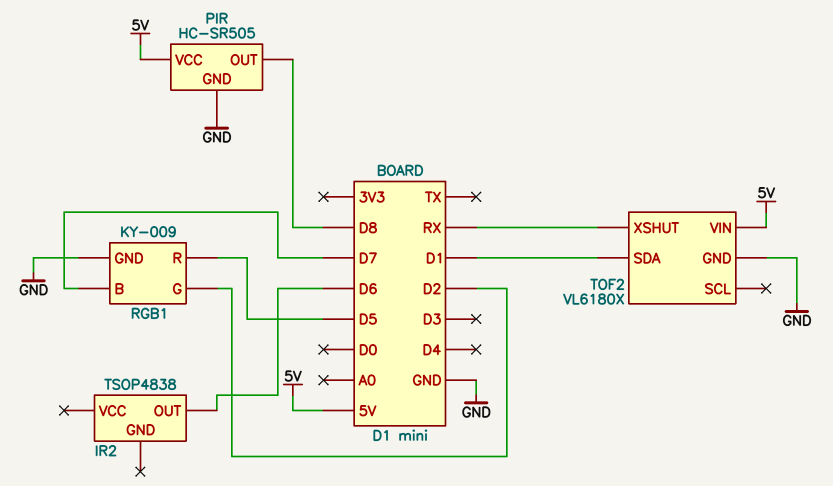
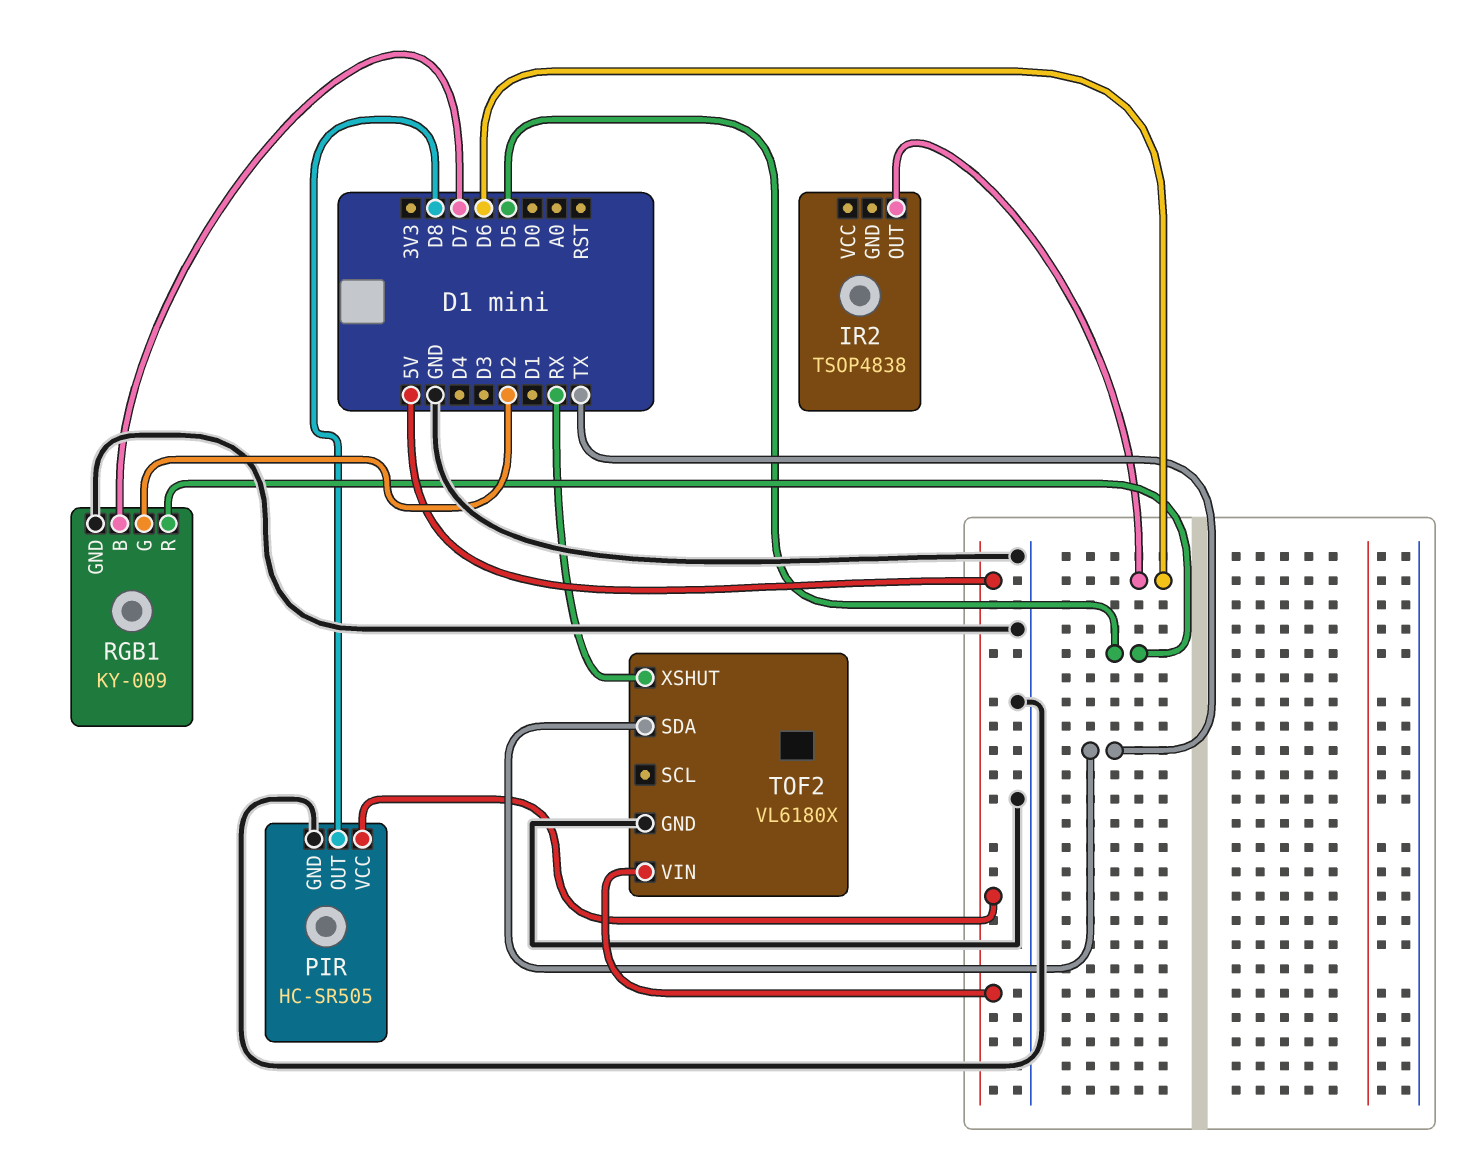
TOF2 pin SDA: D1 -> TX

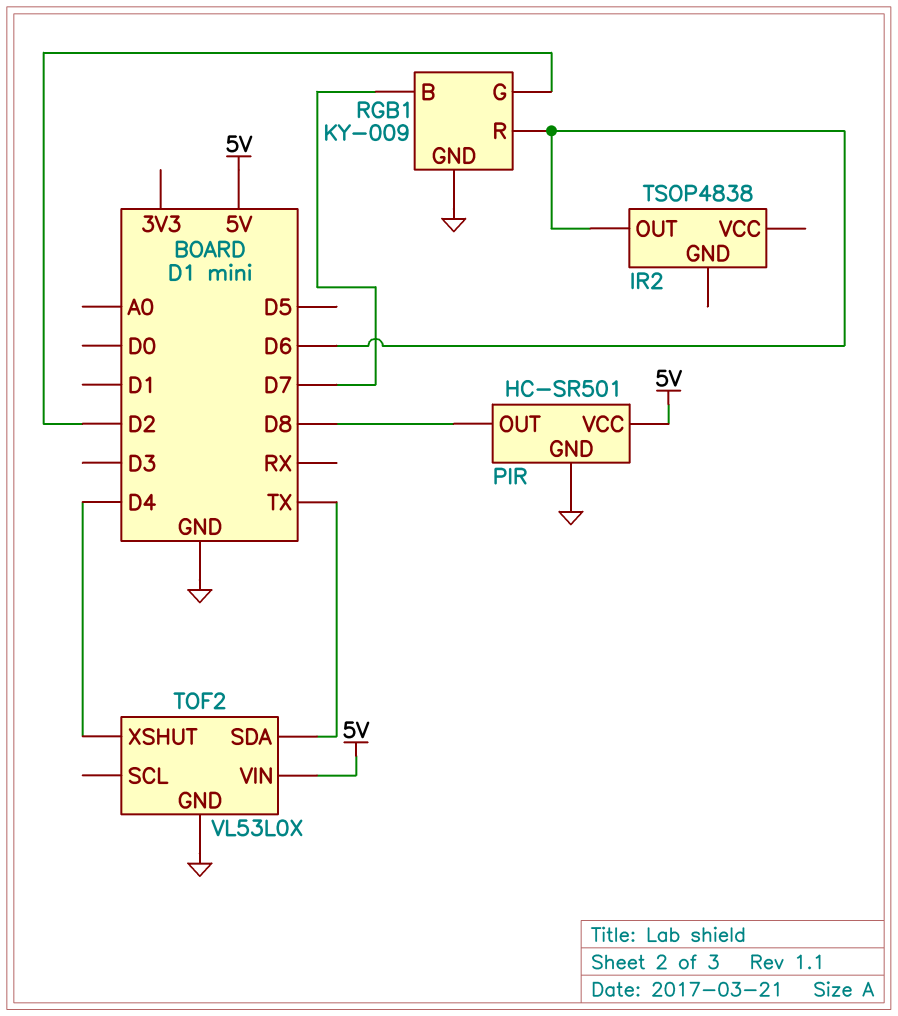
PIR: HC-SR505 -> HC-SR501
RGB1 pin R: D5 -> D6
TOF2: VL6180X -> VL53L0X
TOF2 pin XSHUT: RX -> D4

